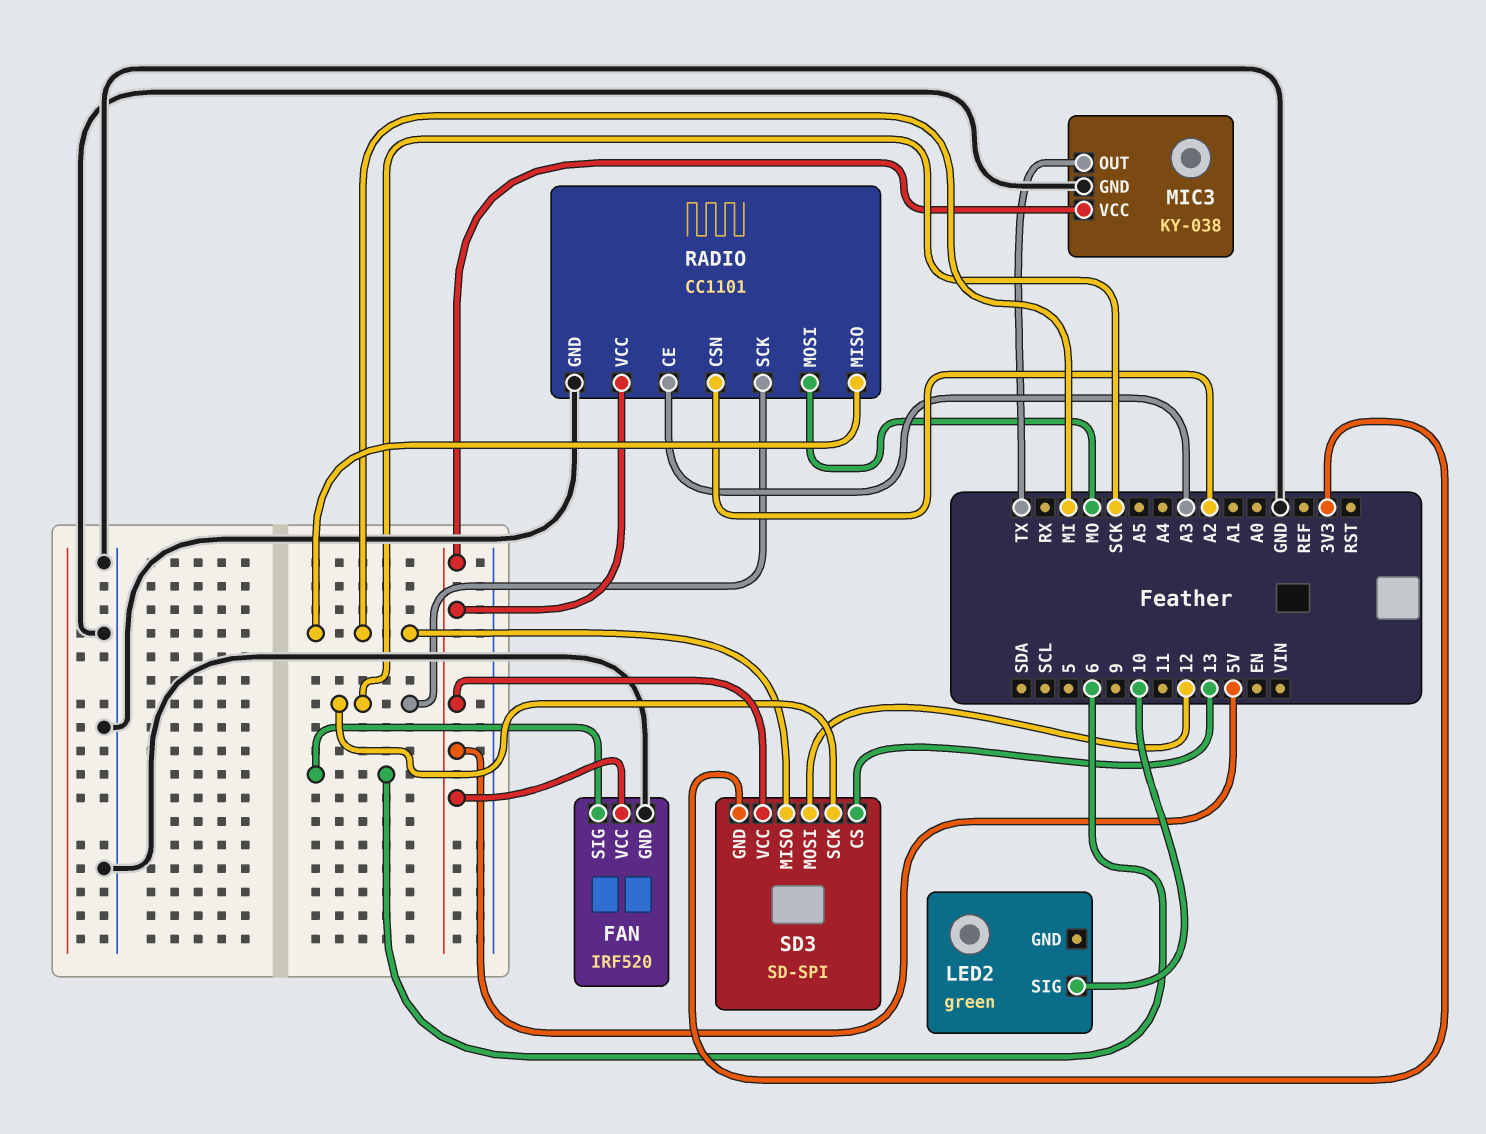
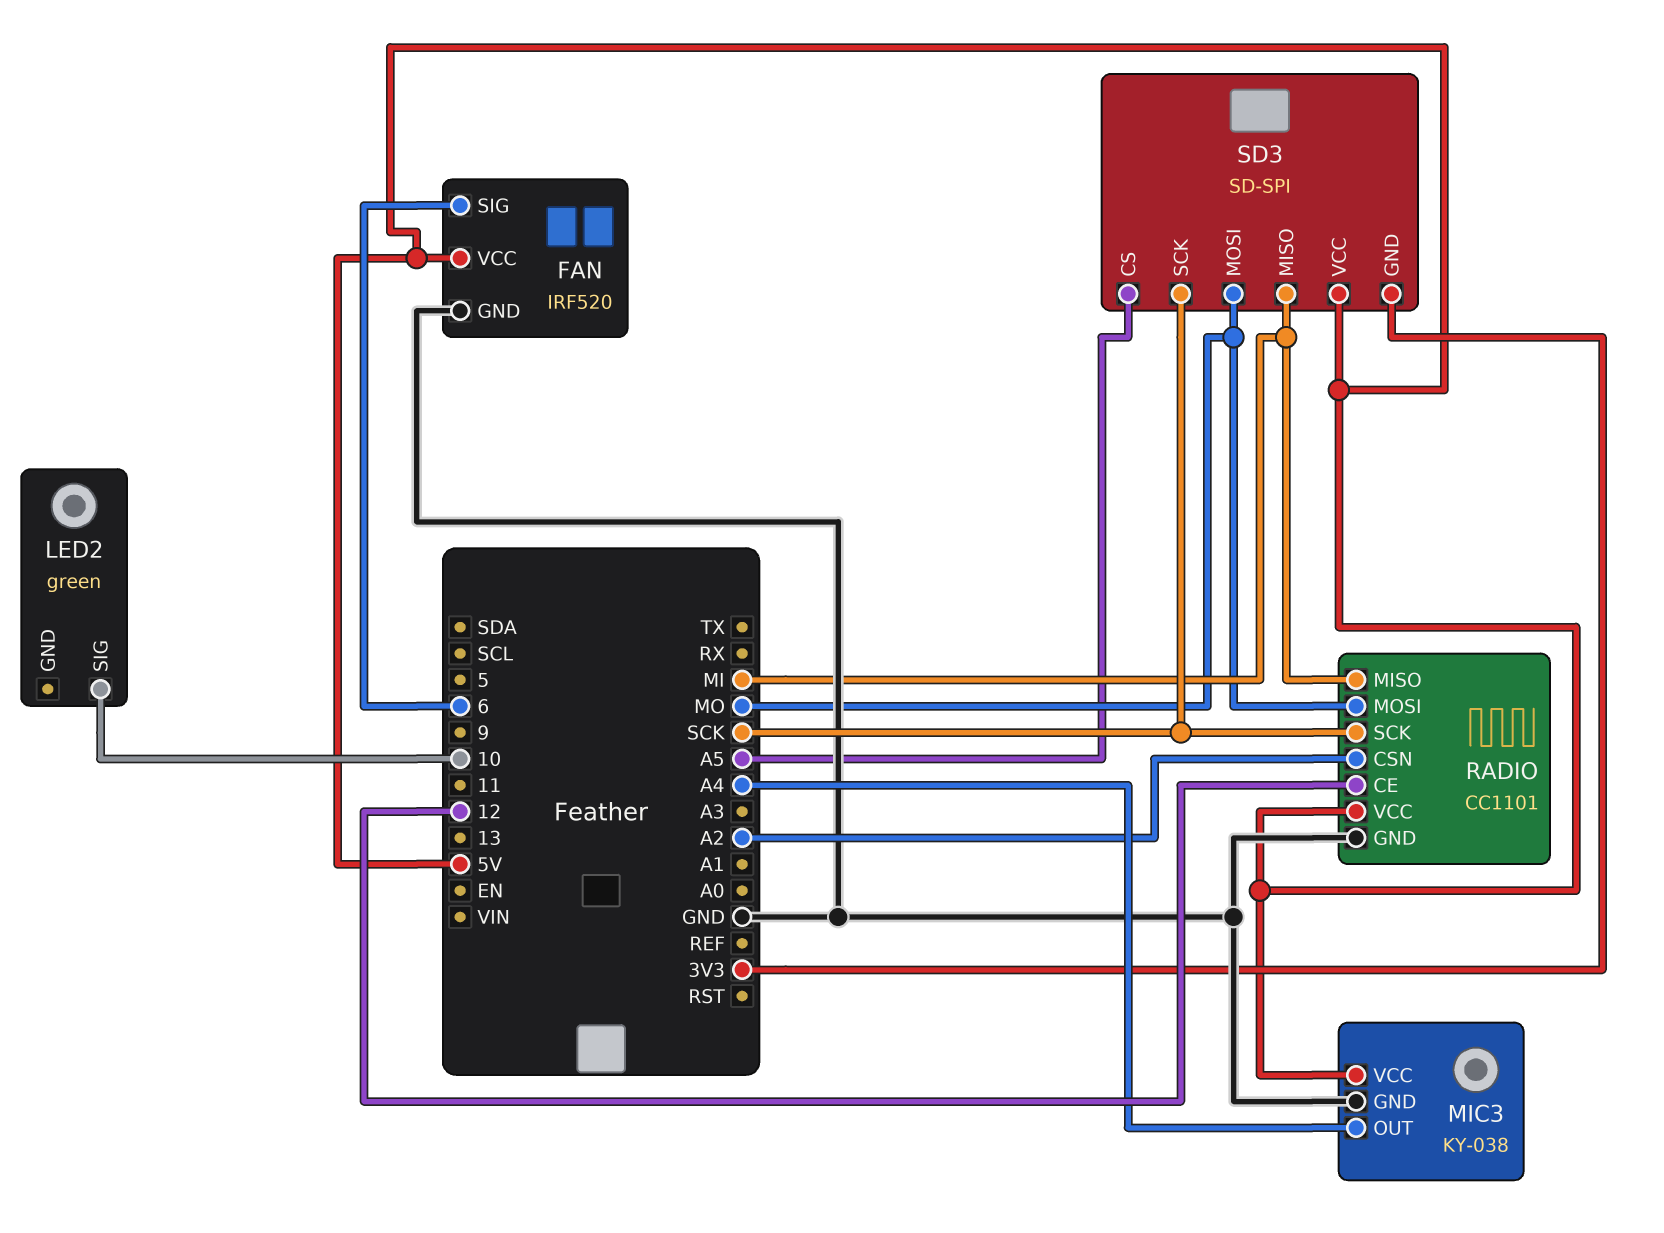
MIC3 pin OUT: TX -> A4
RADIO pin CE: A3 -> 12
SD3 pin CS: 13 -> A5
SD3 pin MOSI: 12 -> MO

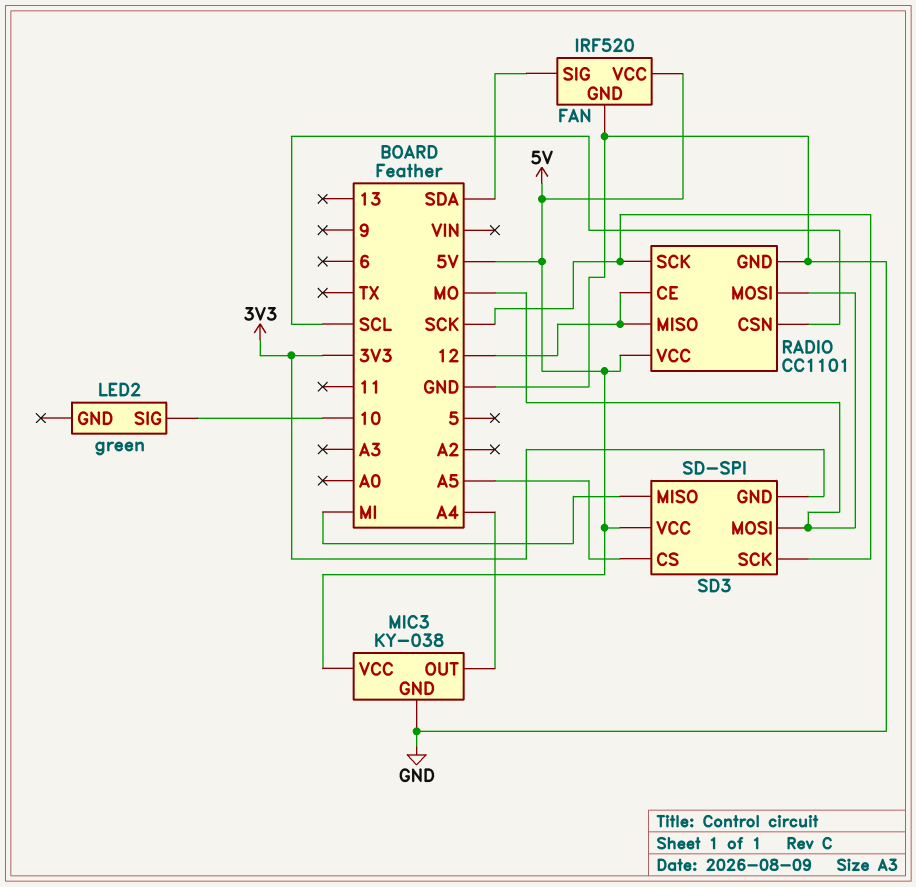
FAN pin SIG: 6 -> SDA
RADIO pin CSN: A2 -> SCL
RADIO pin MISO: MI -> 12

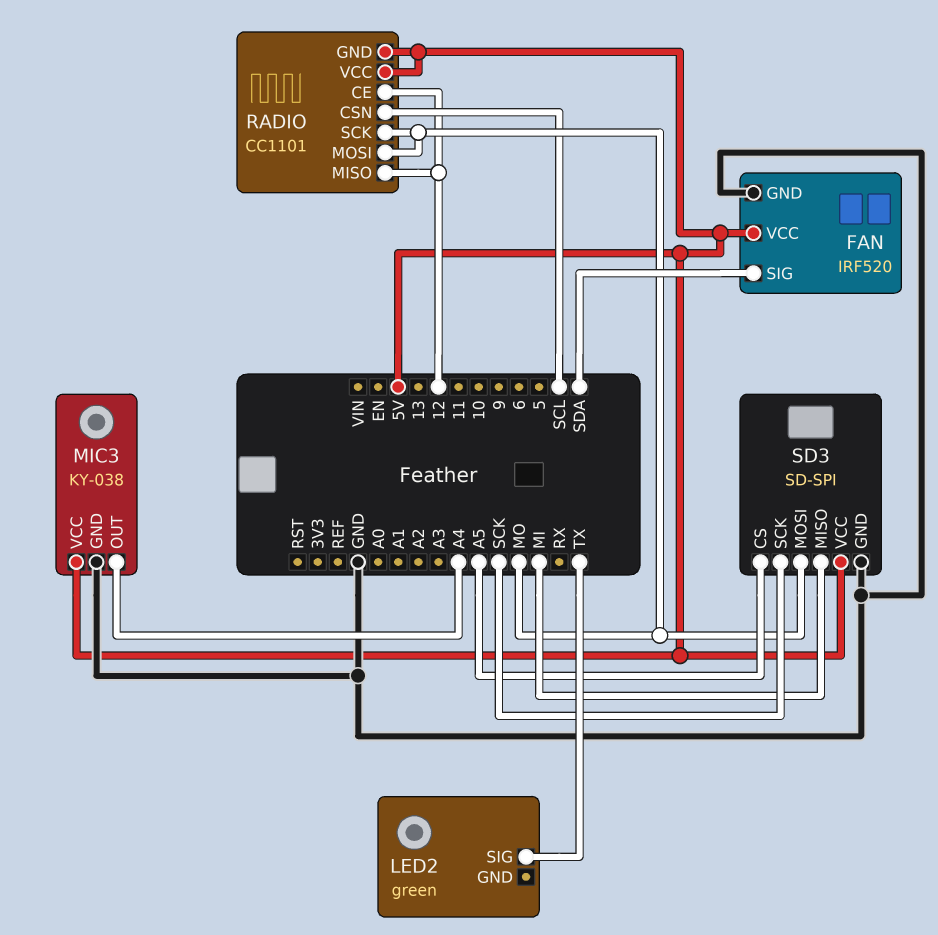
LED2 pin SIG: 10 -> TX
RADIO pin GND: GND -> 5V
RADIO pin SCK: SCK -> MO
SD3 pin GND: 3V3 -> GND

